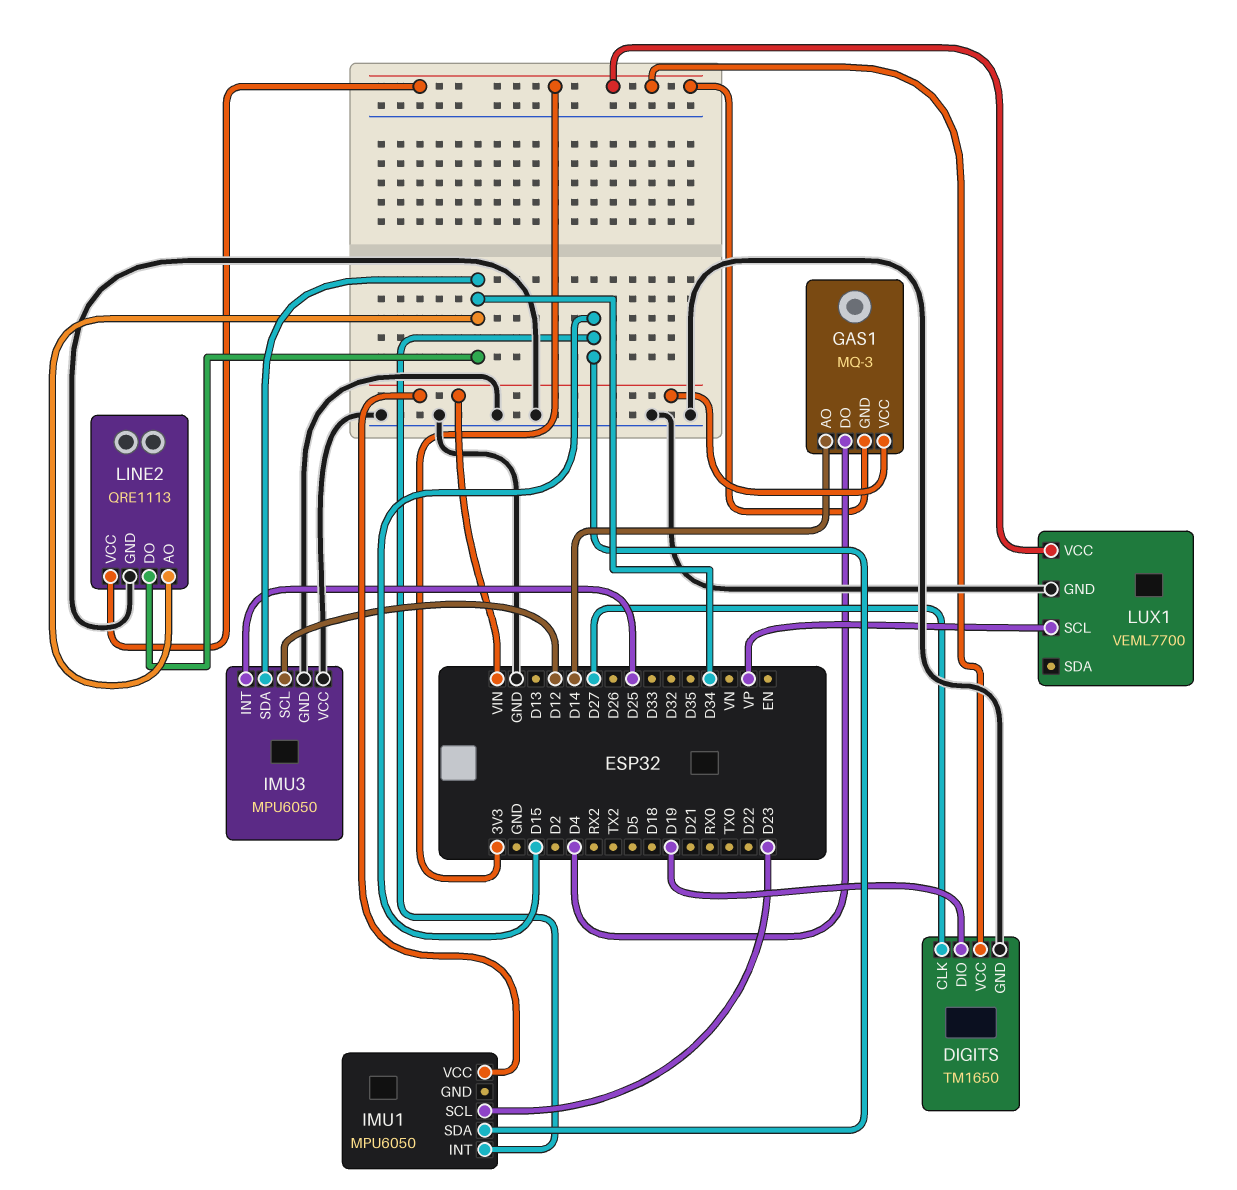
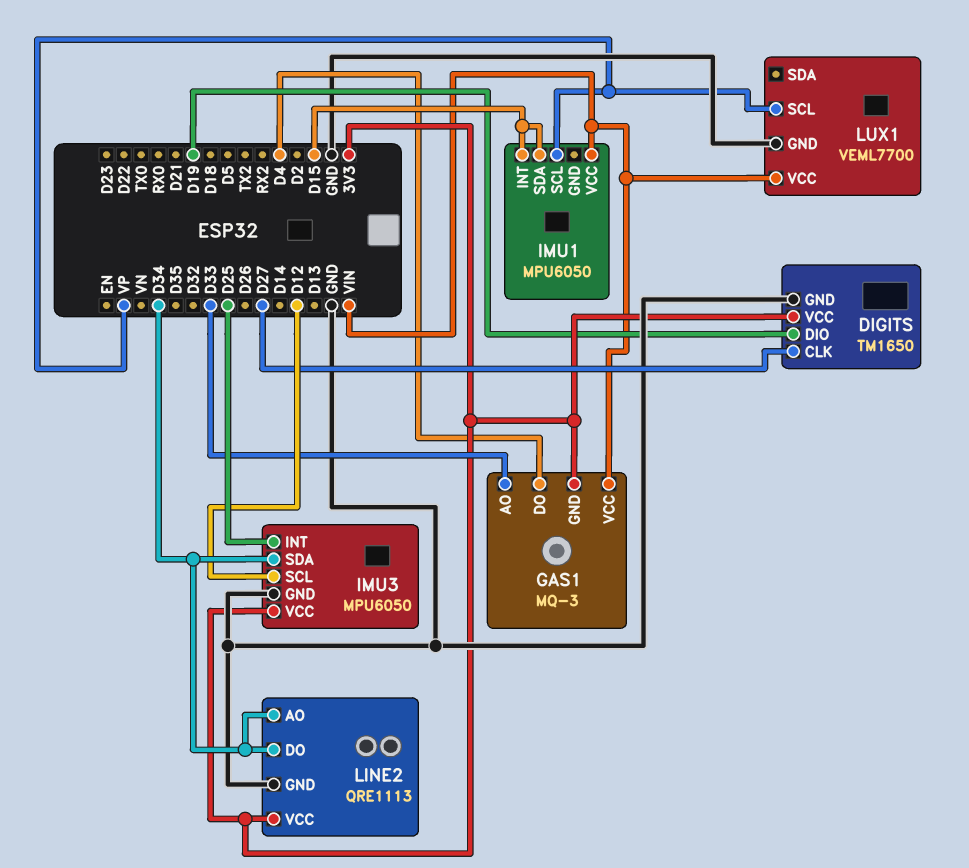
GAS1 pin AO: D14 -> D33
IMU1 pin SCL: D23 -> VP
IMU3 pin VCC: GND -> 3V3
LUX1 pin VCC: 3V3 -> VIN

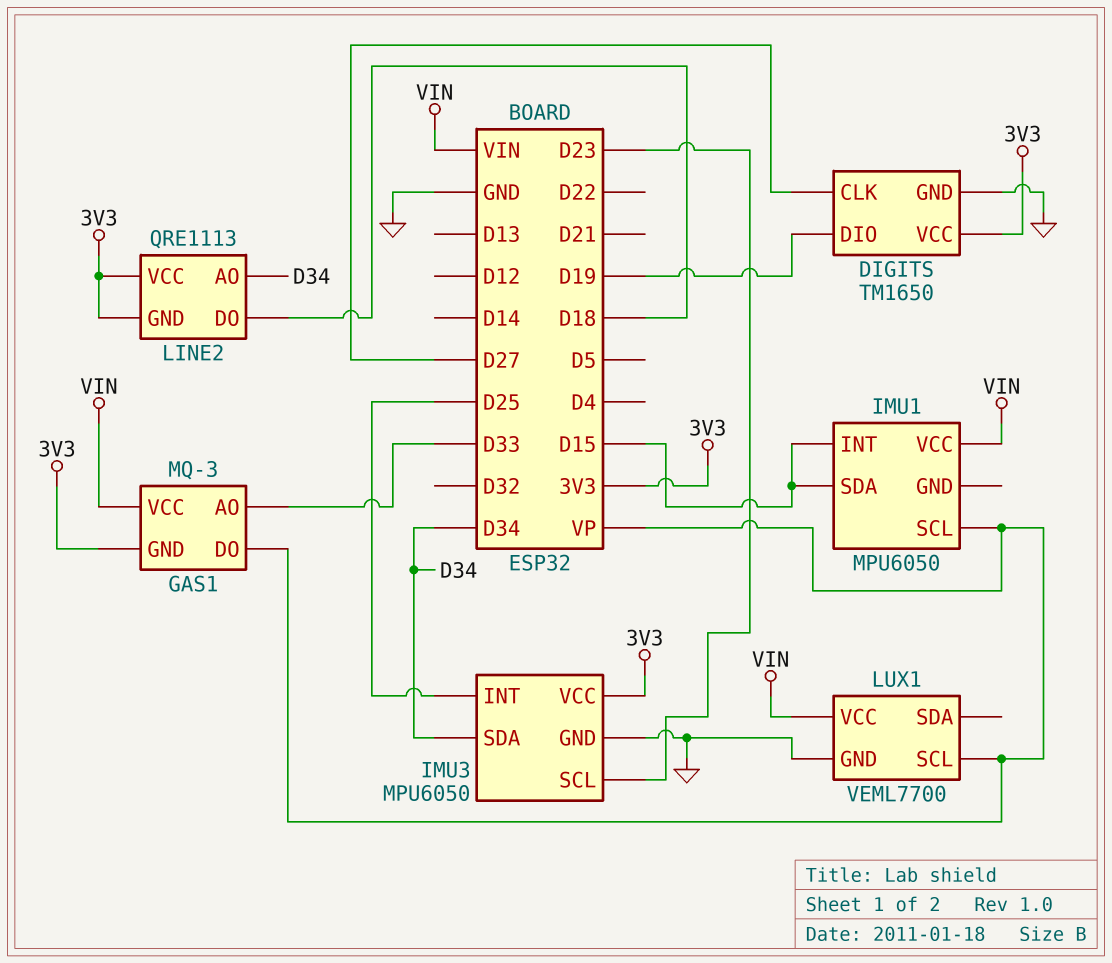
GAS1 pin DO: D4 -> VP
IMU3 pin SCL: D12 -> D23
LINE2 pin DO: D34 -> D18
LINE2 pin GND: GND -> 3V3

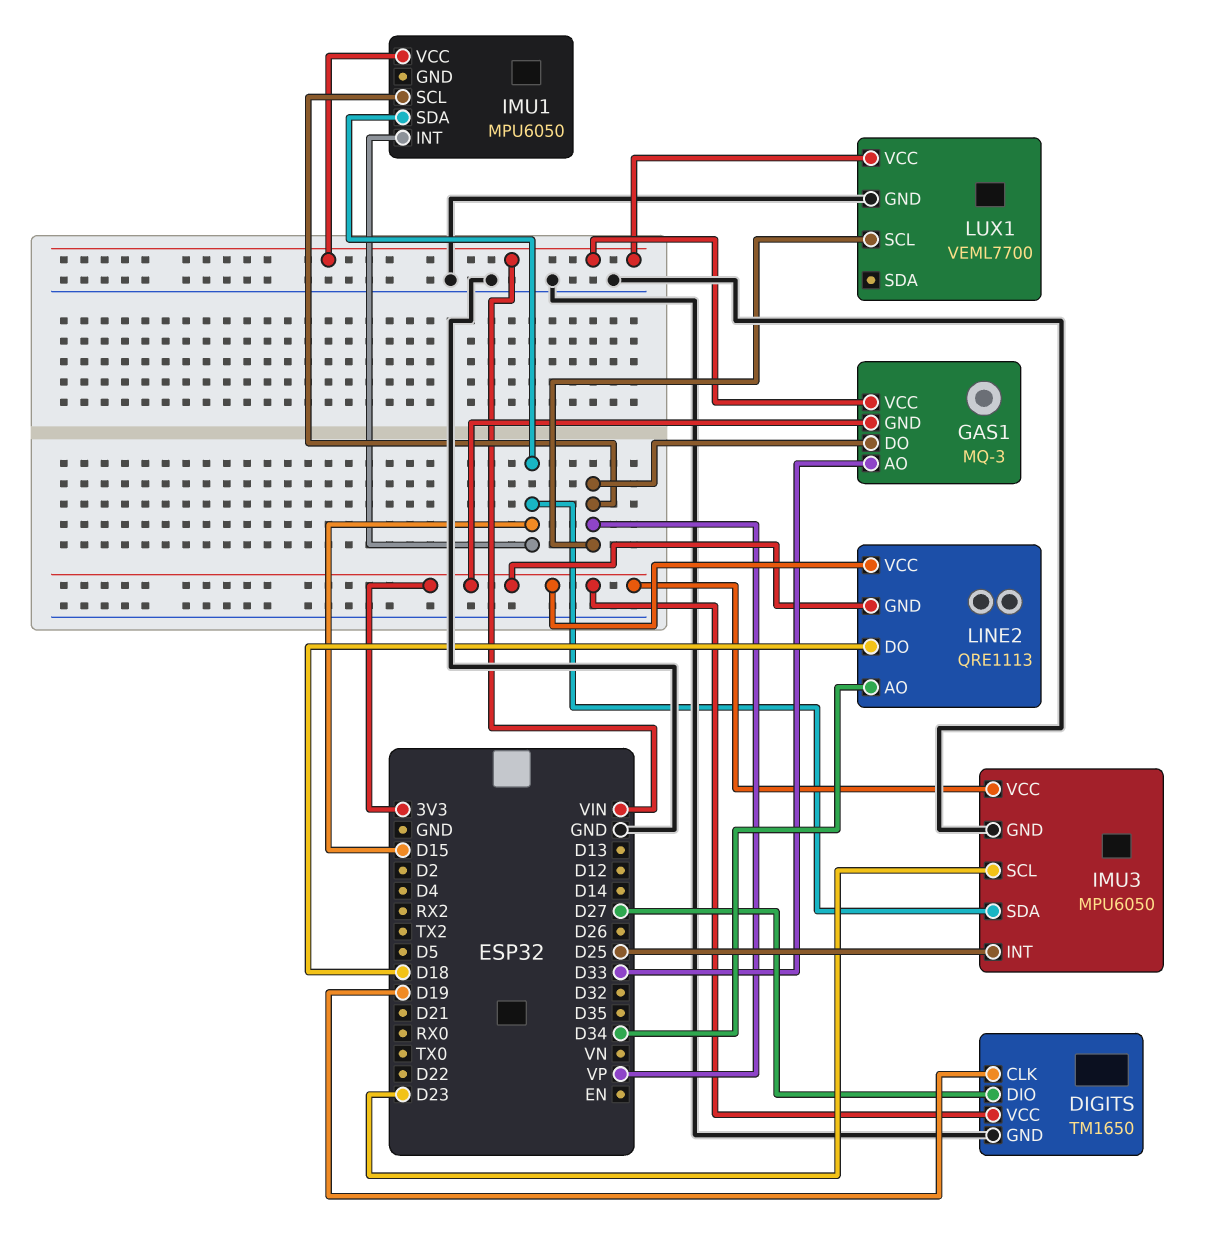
DIGITS pin CLK: D27 -> D19
DIGITS pin DIO: D19 -> D27
IMU3 pin SDA: D34 -> D15

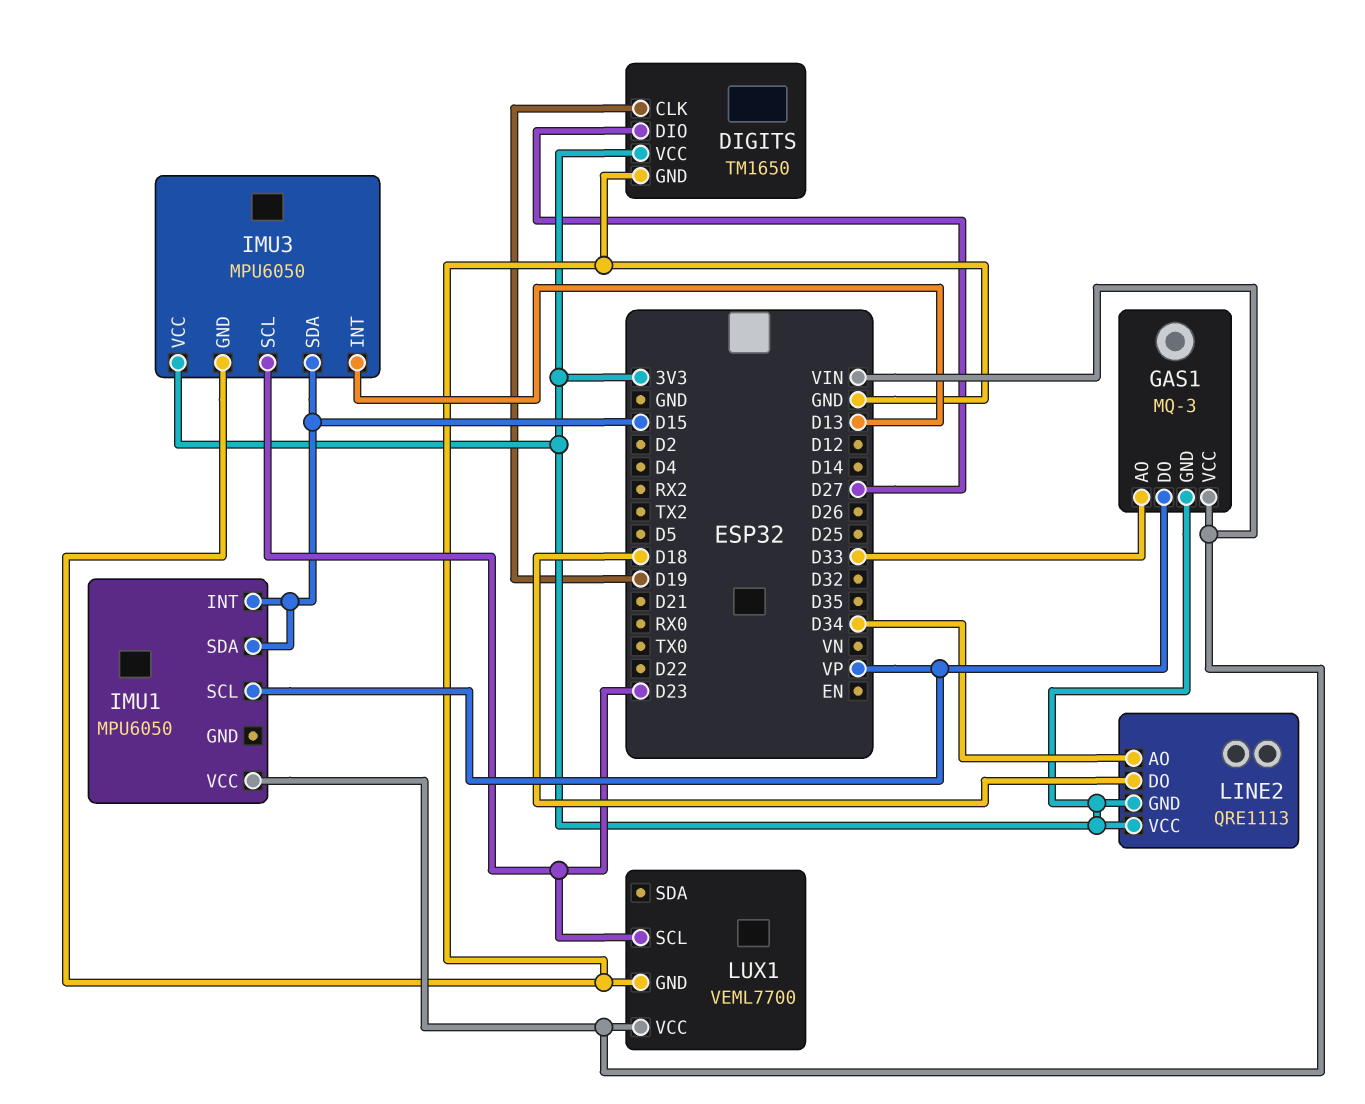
IMU3 pin INT: D25 -> D13
LUX1 pin SCL: VP -> D23

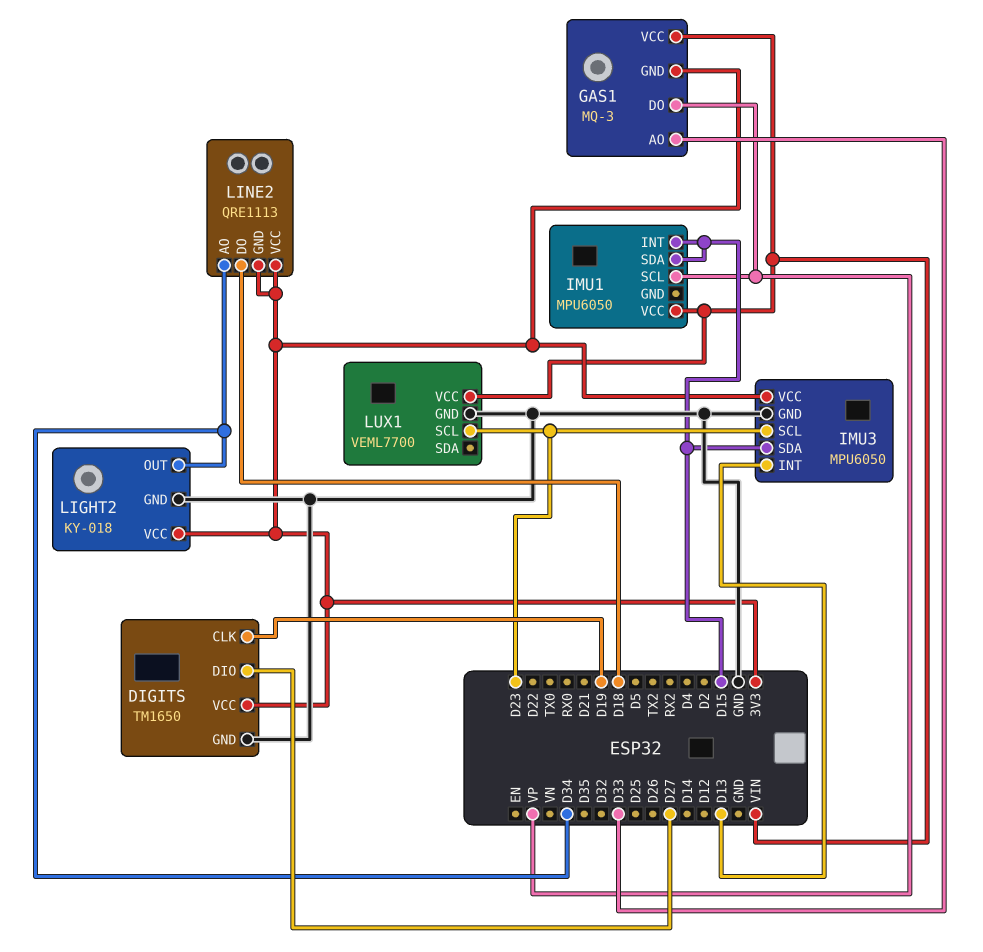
LIGHT2: none -> KY-018
LIGHT2 pin GND: none -> GND
LIGHT2 pin OUT: none -> D34
LIGHT2 pin VCC: none -> 3V3

